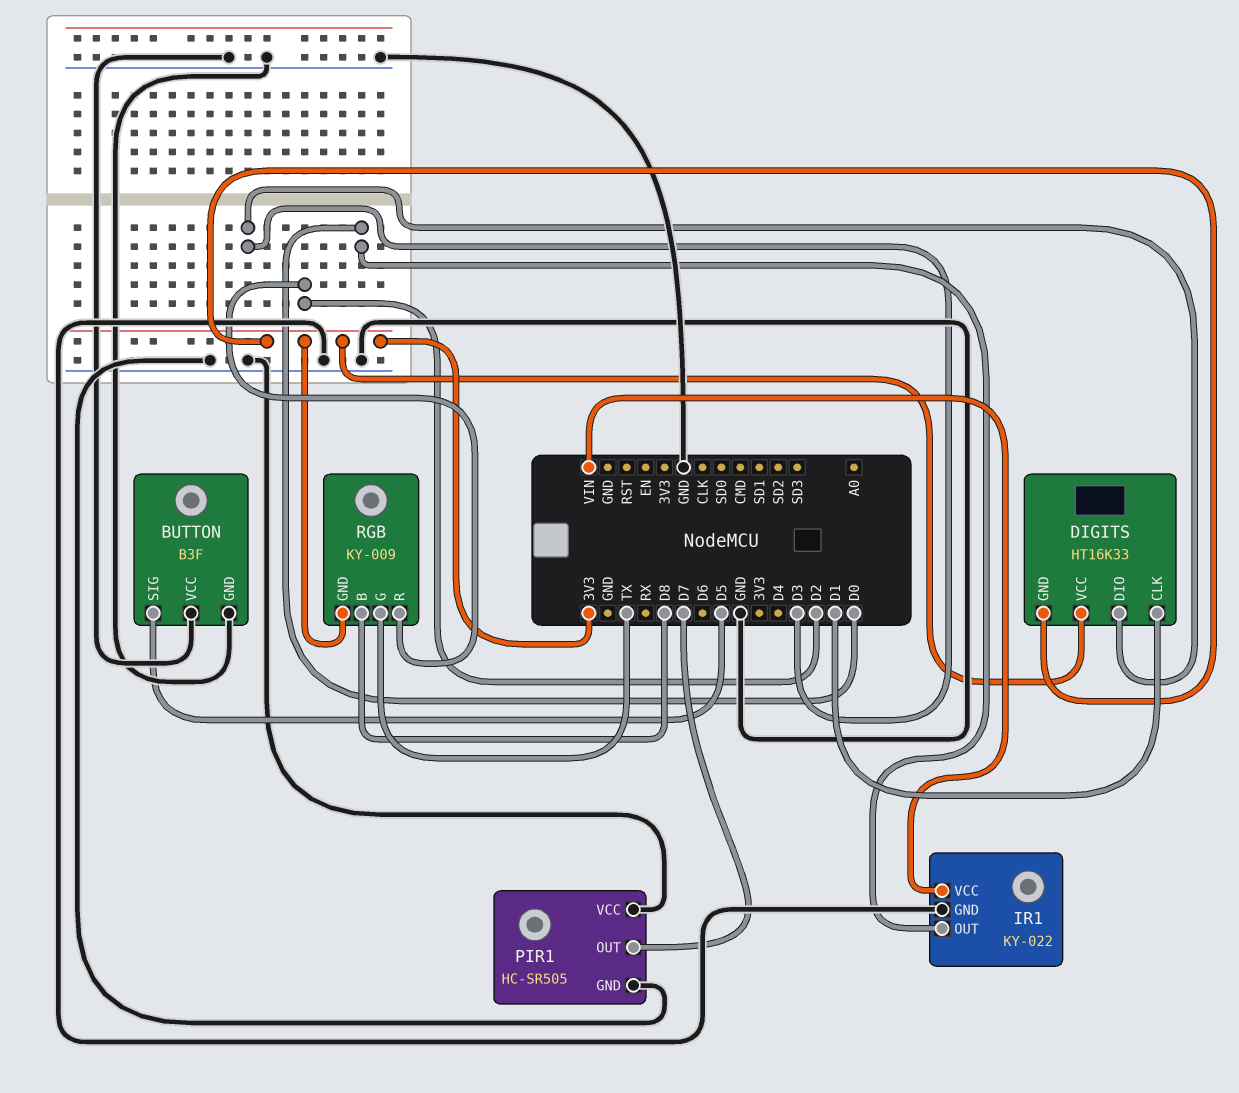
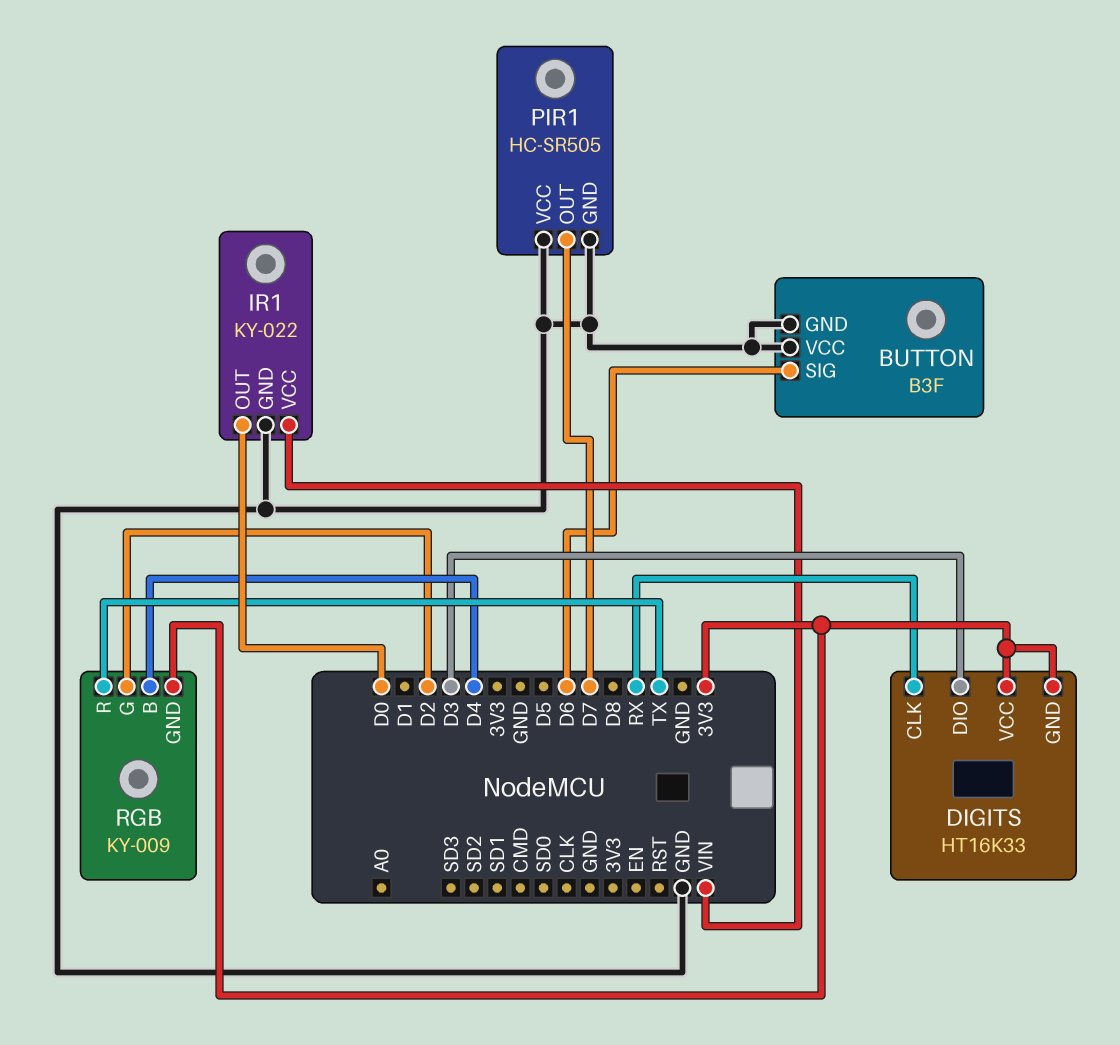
BUTTON pin SIG: D5 -> D6
DIGITS pin CLK: D1 -> RX
RGB pin B: D8 -> D4
RGB pin G: TX -> D2
RGB pin R: D2 -> TX

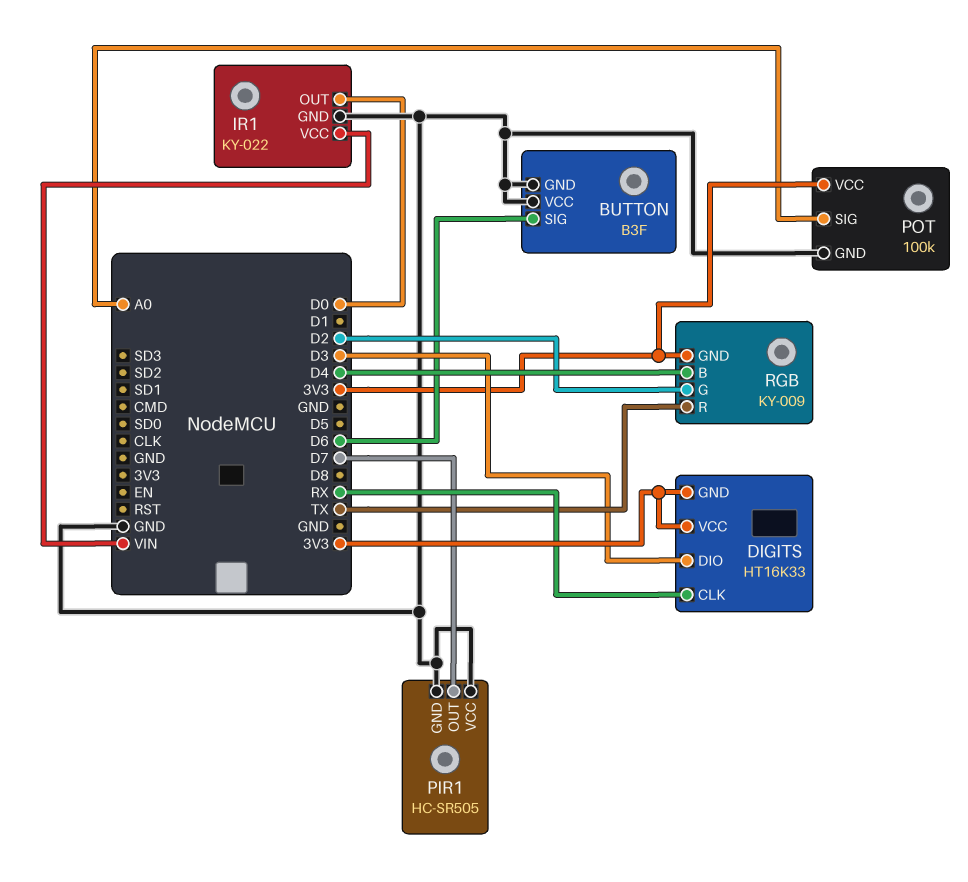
POT: none -> 100k
POT pin GND: none -> GND
POT pin SIG: none -> A0
POT pin VCC: none -> 3V3

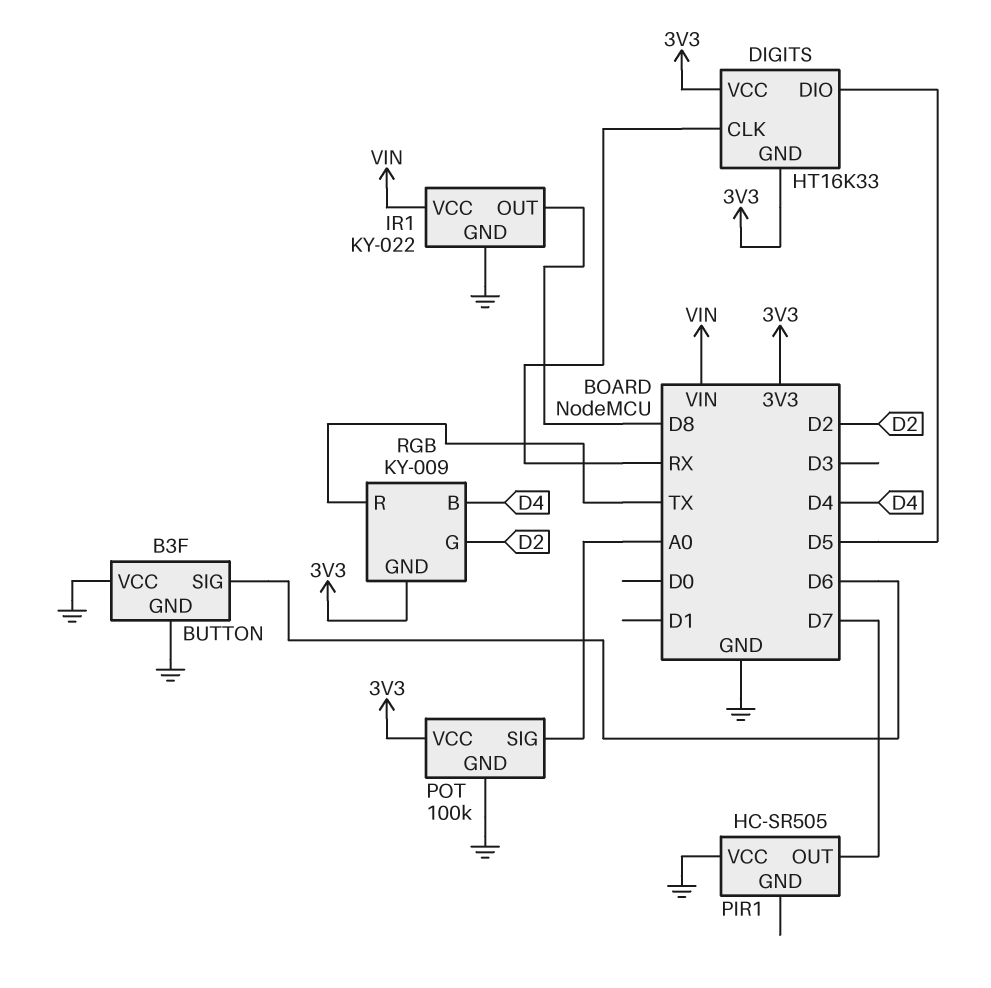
DIGITS pin DIO: D3 -> D5
IR1 pin OUT: D0 -> D8
PIR1 pin GND: GND -> none

